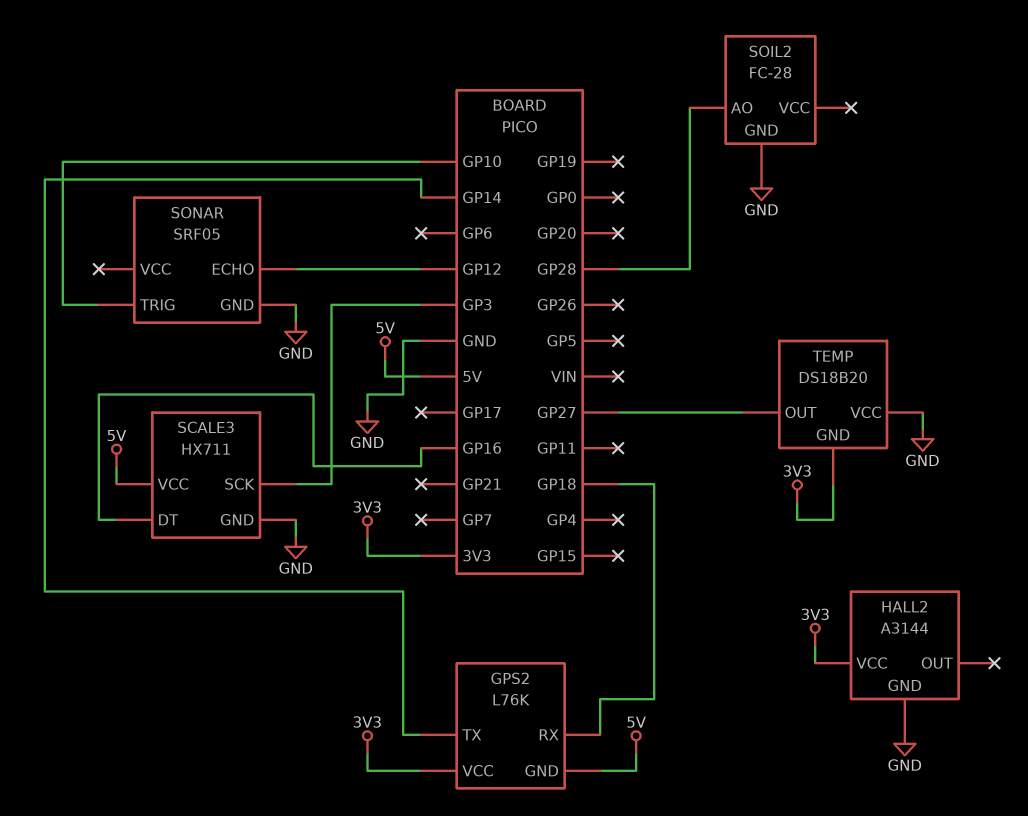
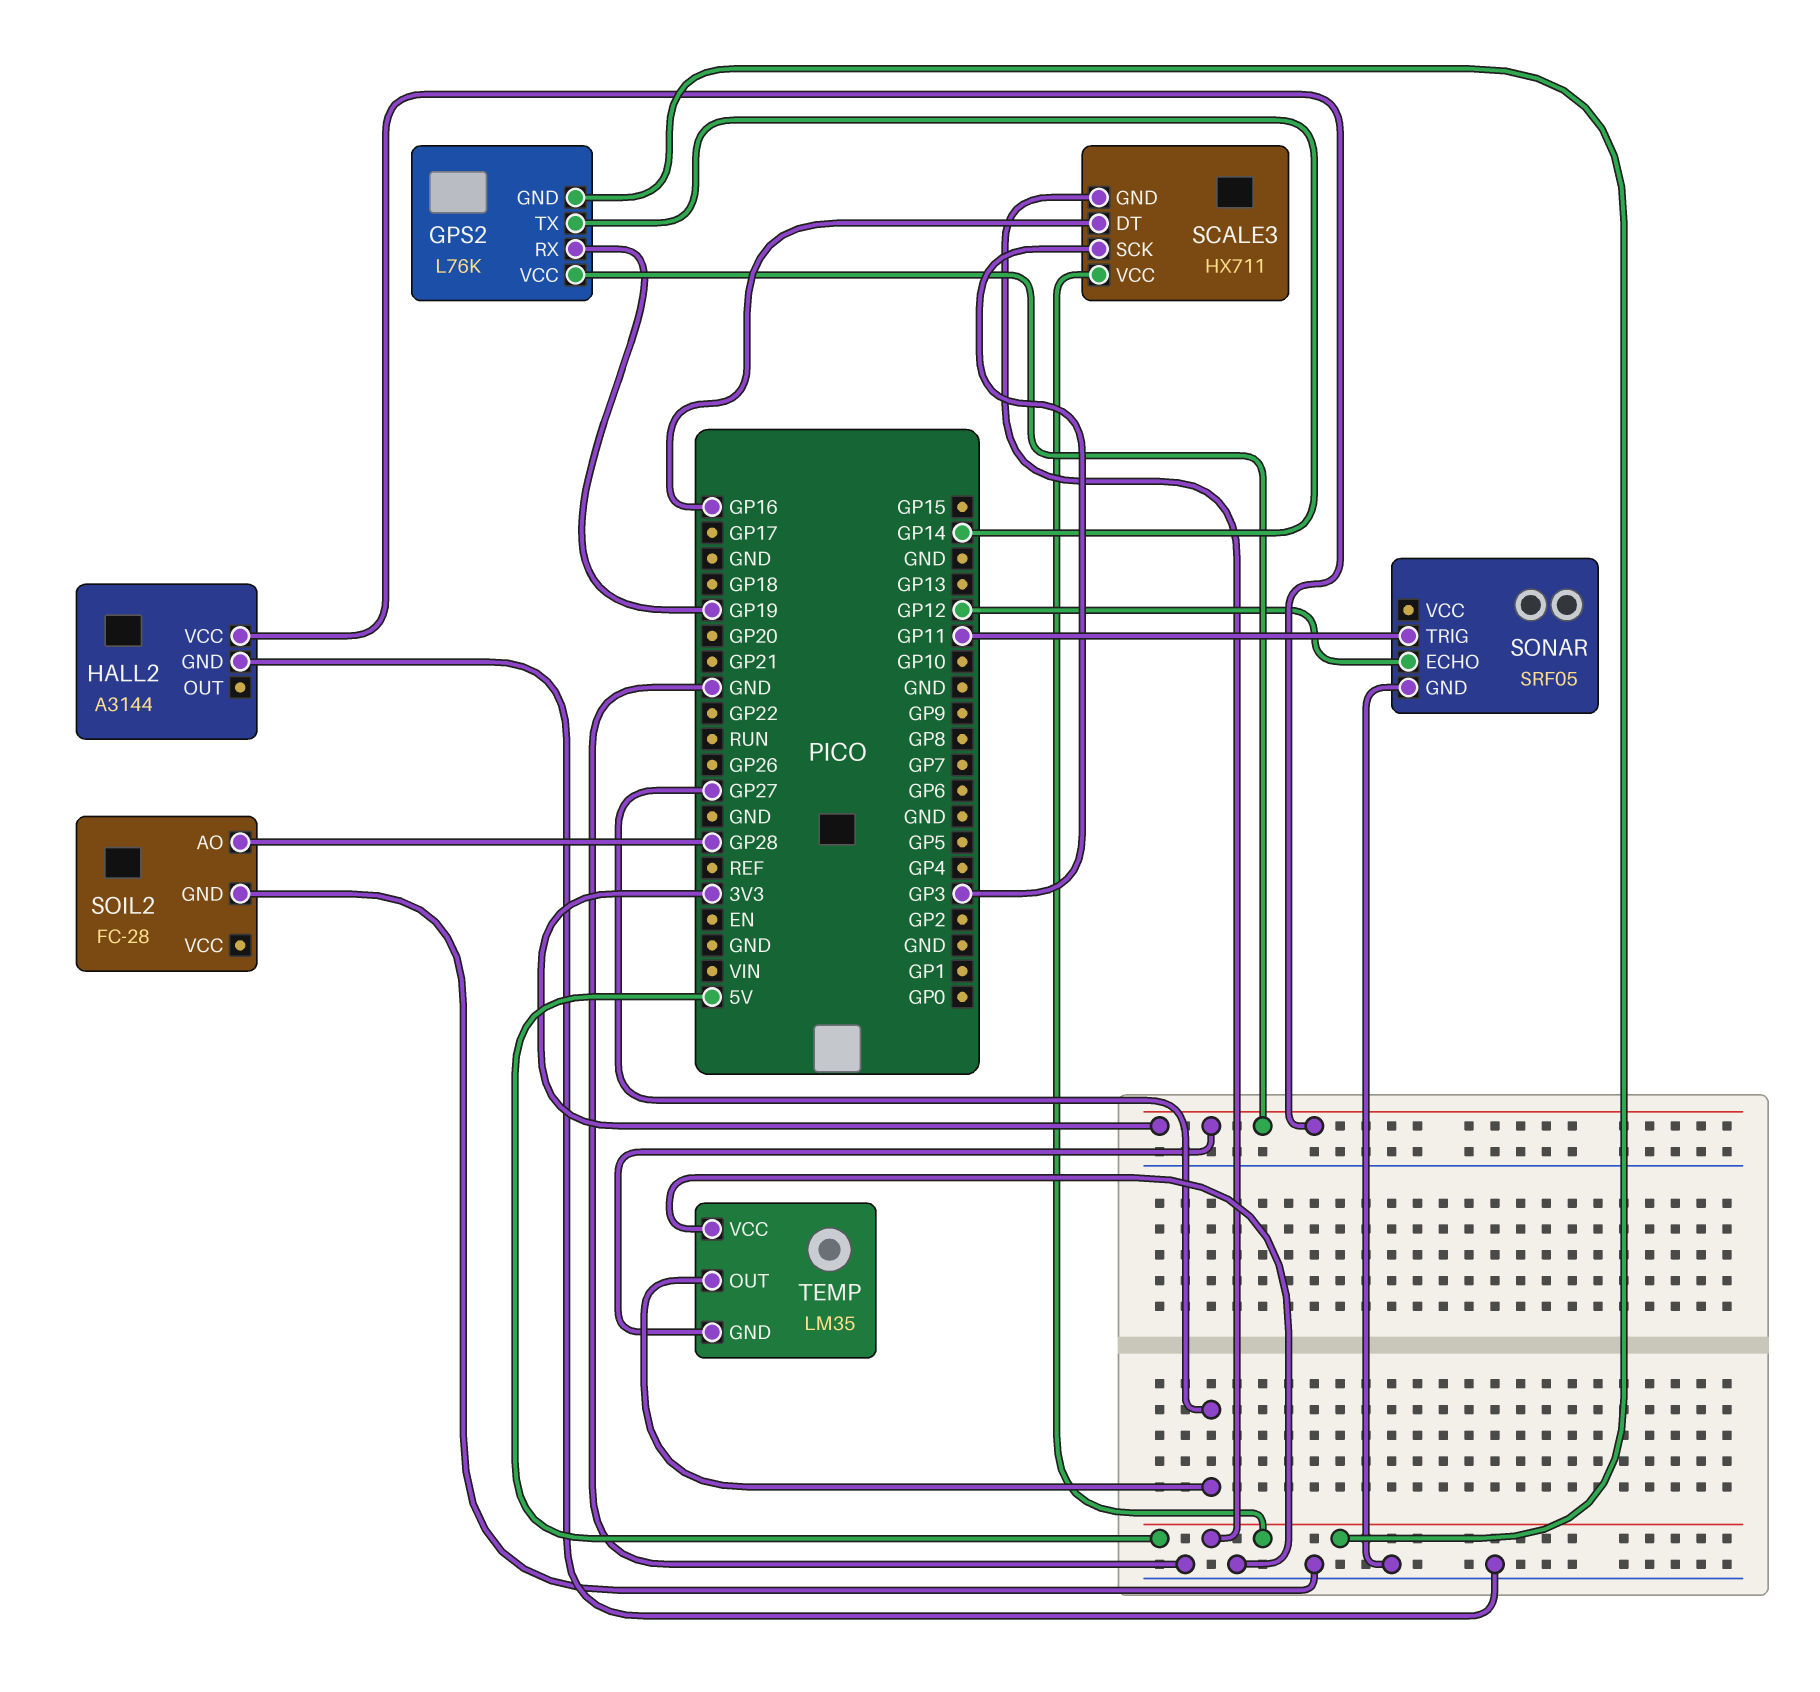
GPS2 pin RX: GP18 -> GP19
SCALE3 pin GND: GND -> 5V
SONAR pin TRIG: GP10 -> GP11
TEMP: DS18B20 -> LM35

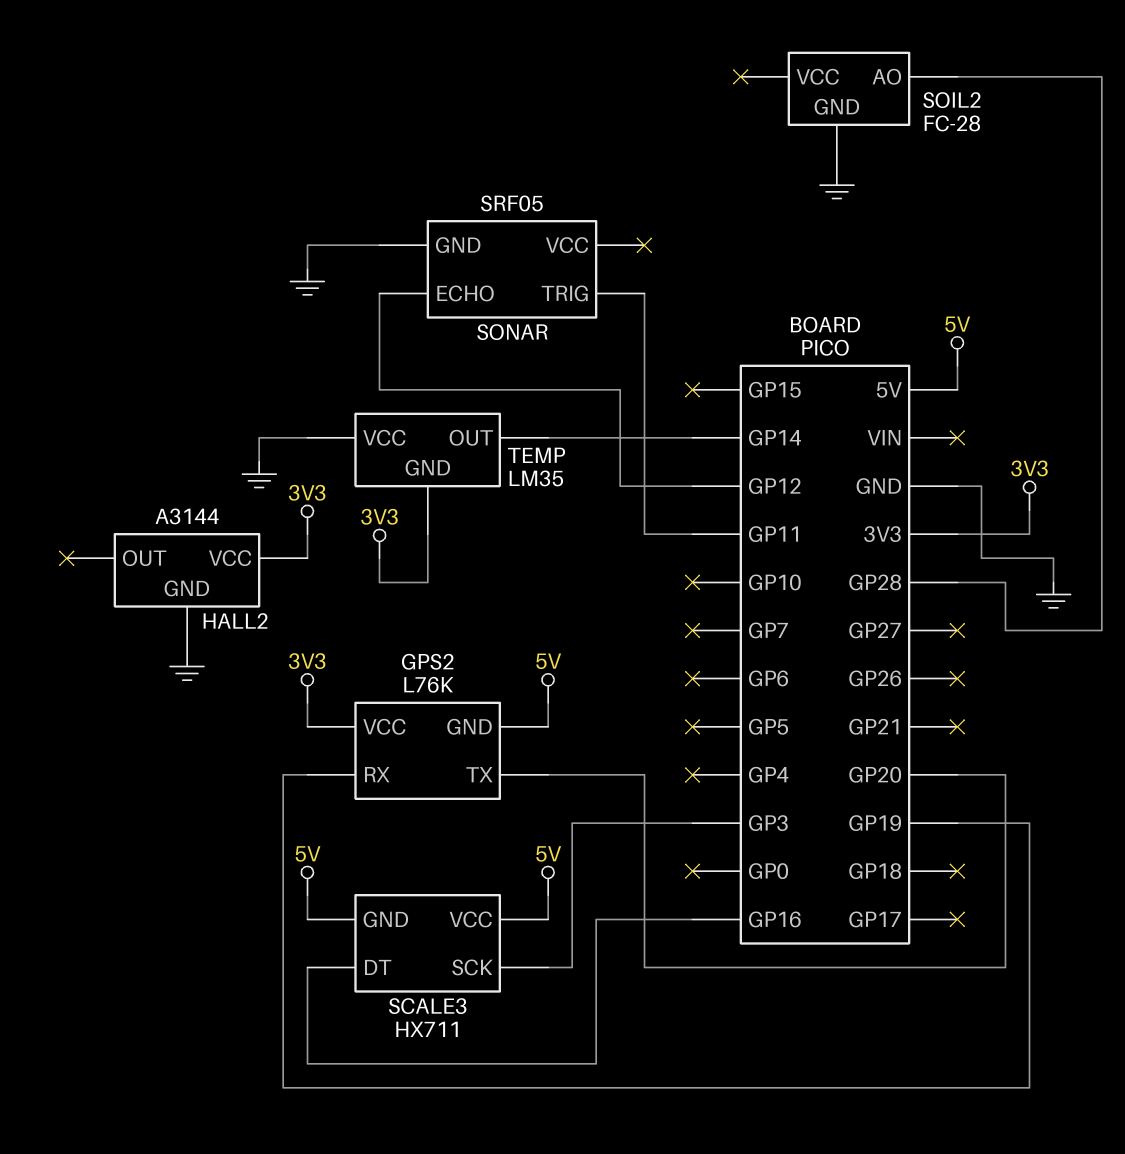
GPS2 pin TX: GP14 -> GP20
TEMP pin OUT: GP27 -> GP14

